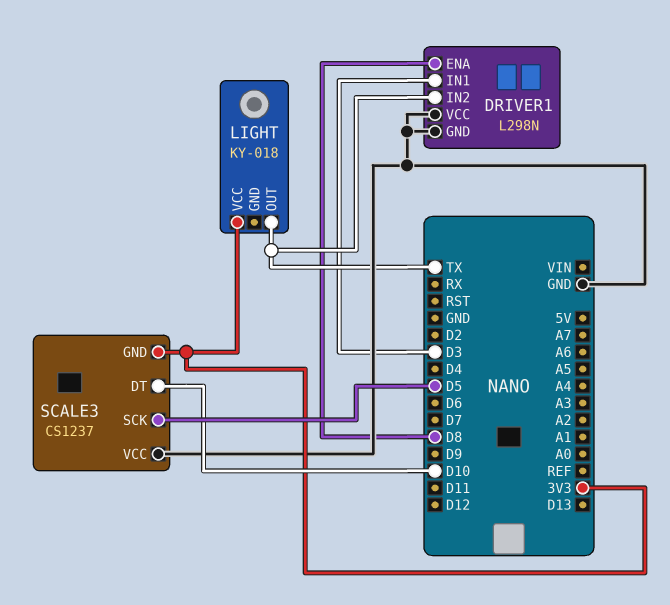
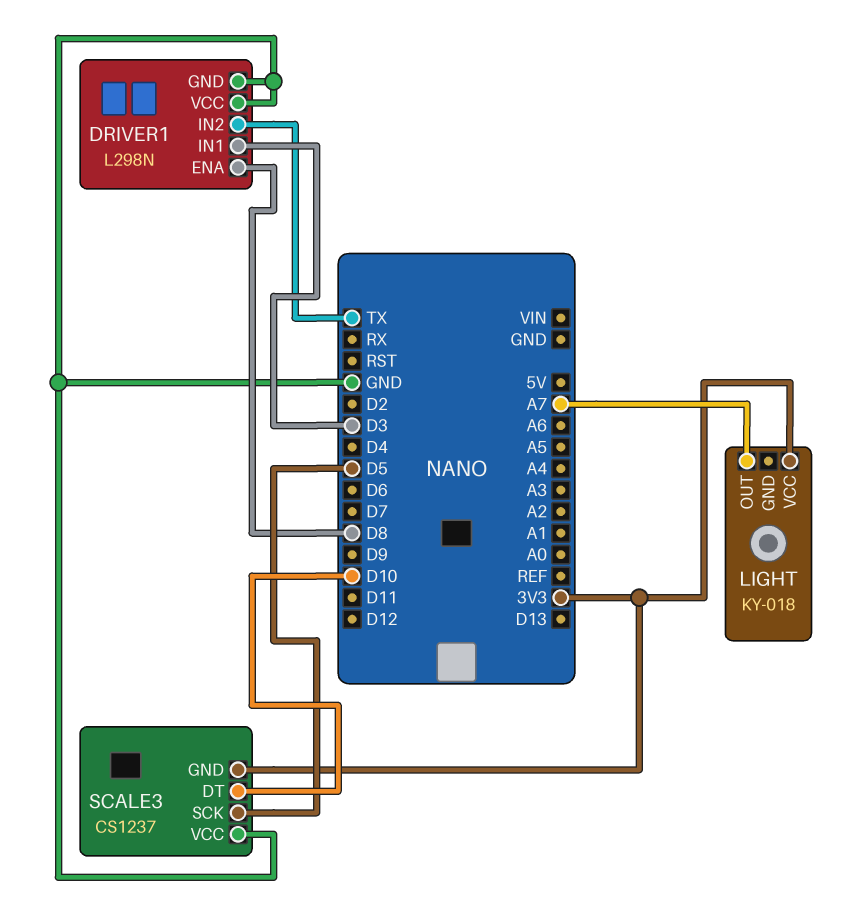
LIGHT pin OUT: TX -> A7

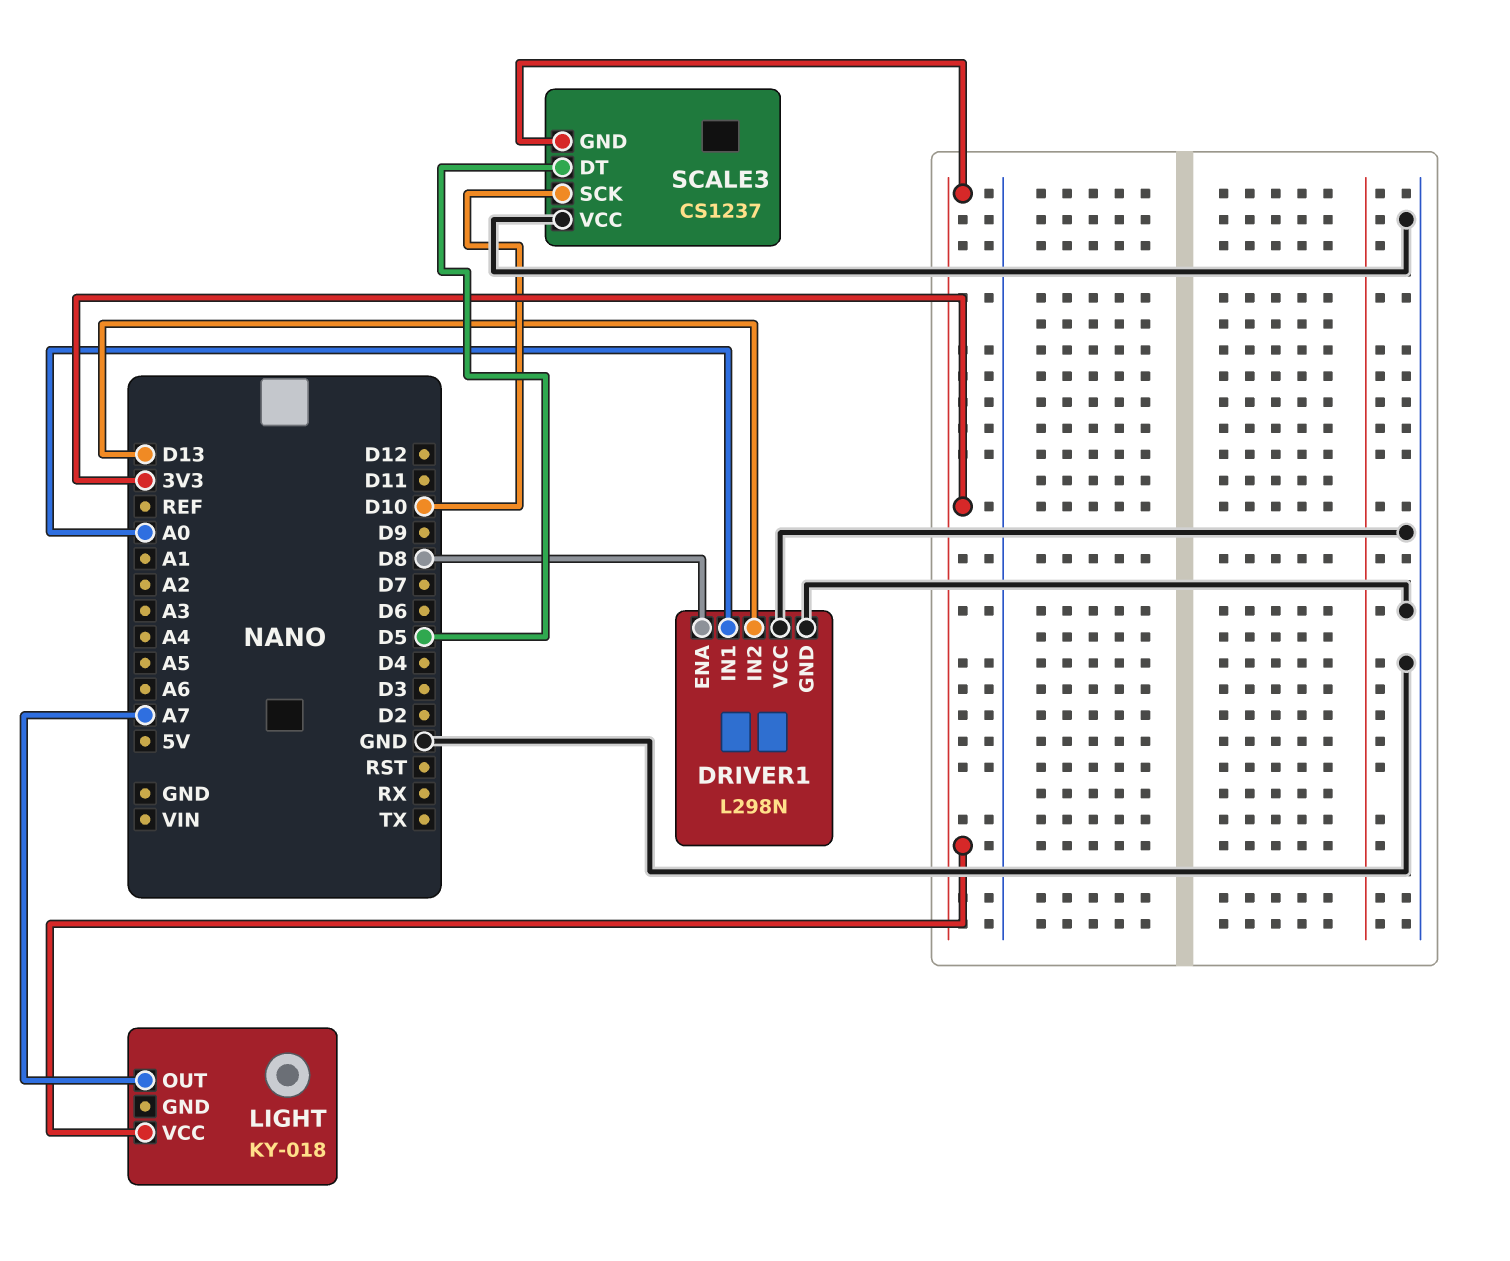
DRIVER1 pin IN1: D3 -> A0
DRIVER1 pin IN2: TX -> D13
SCALE3 pin DT: D10 -> D5
SCALE3 pin SCK: D5 -> D10

